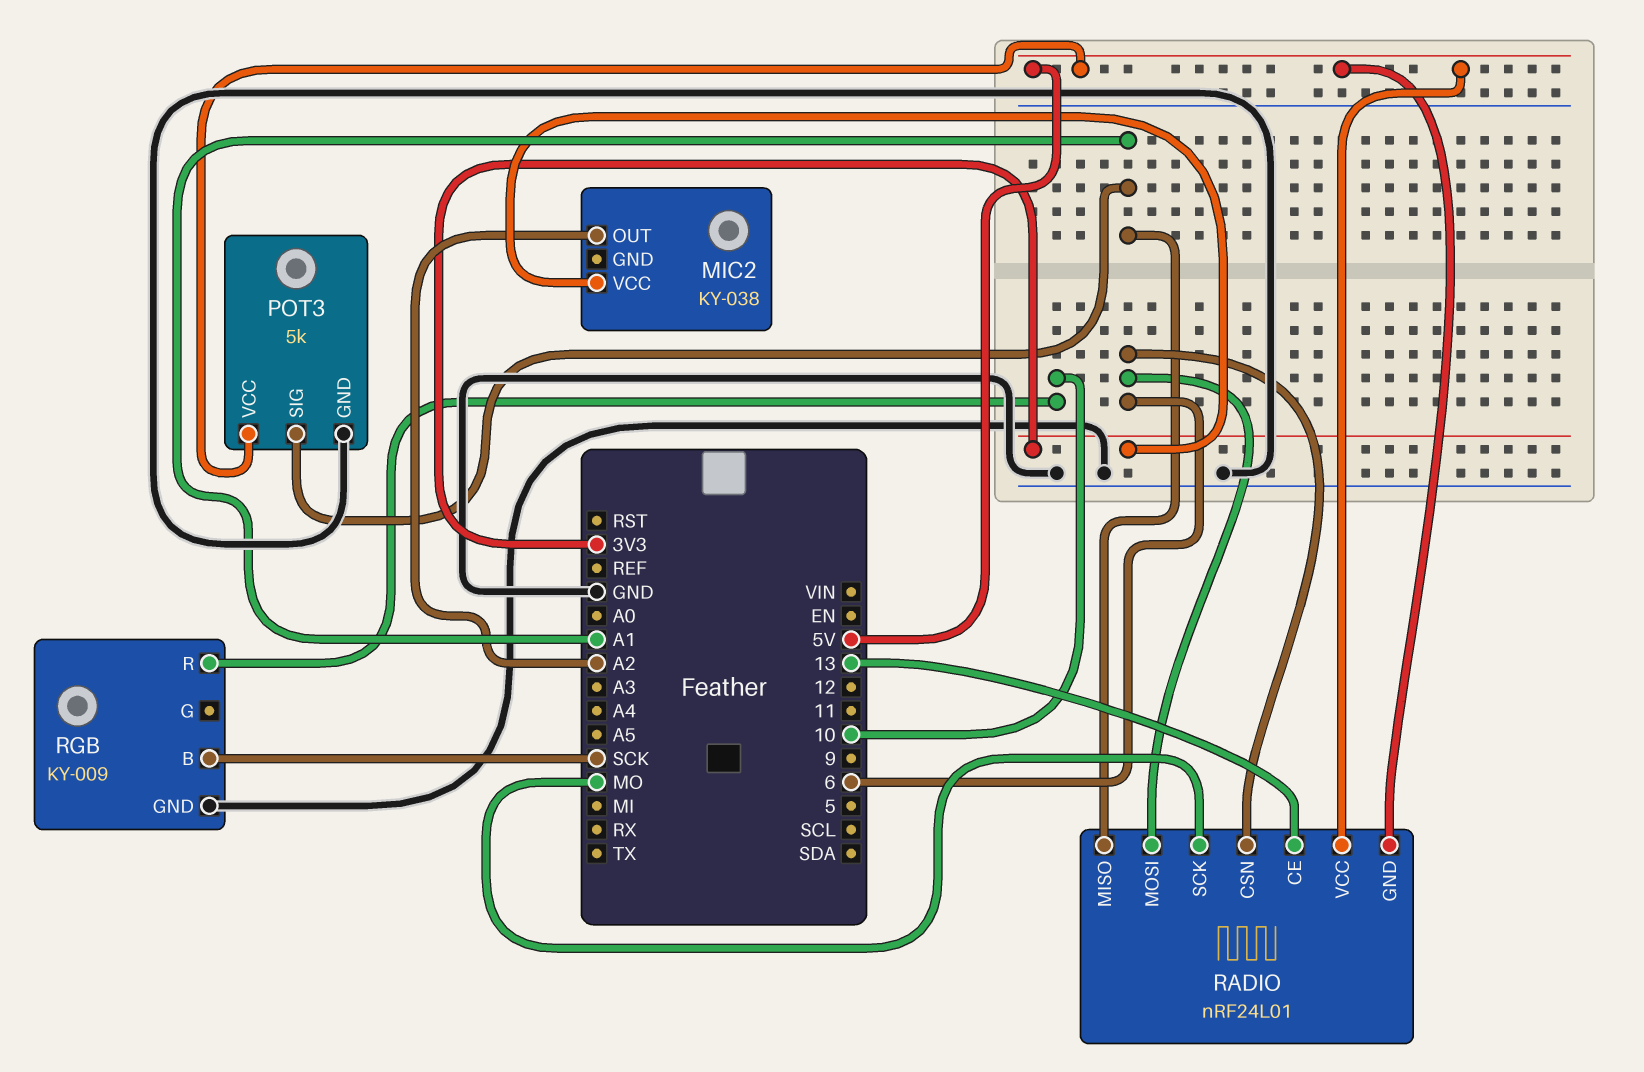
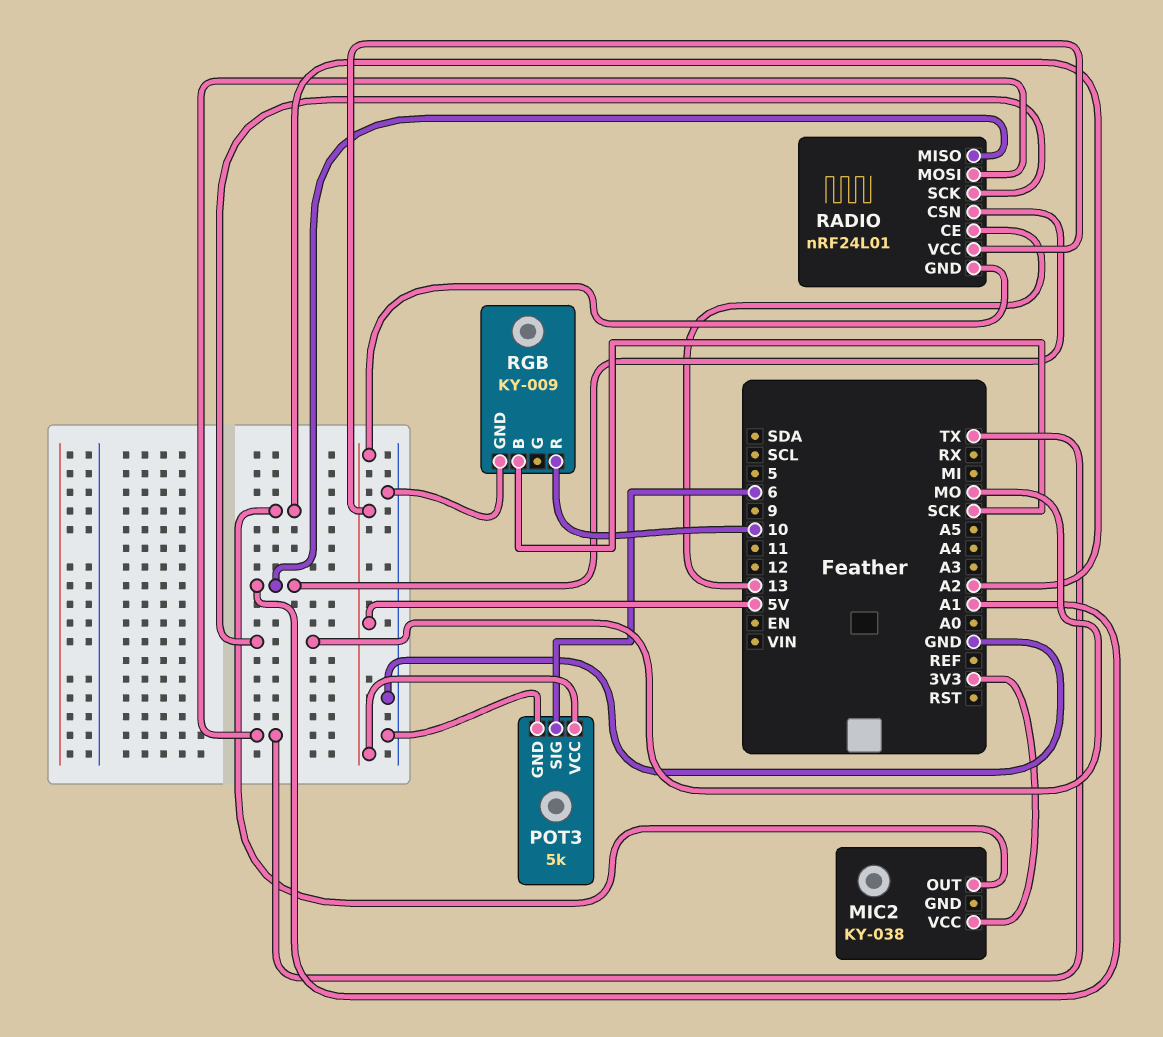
POT3 pin SIG: A1 -> 6
RADIO pin CSN: 6 -> A1
RADIO pin MOSI: 6 -> TX

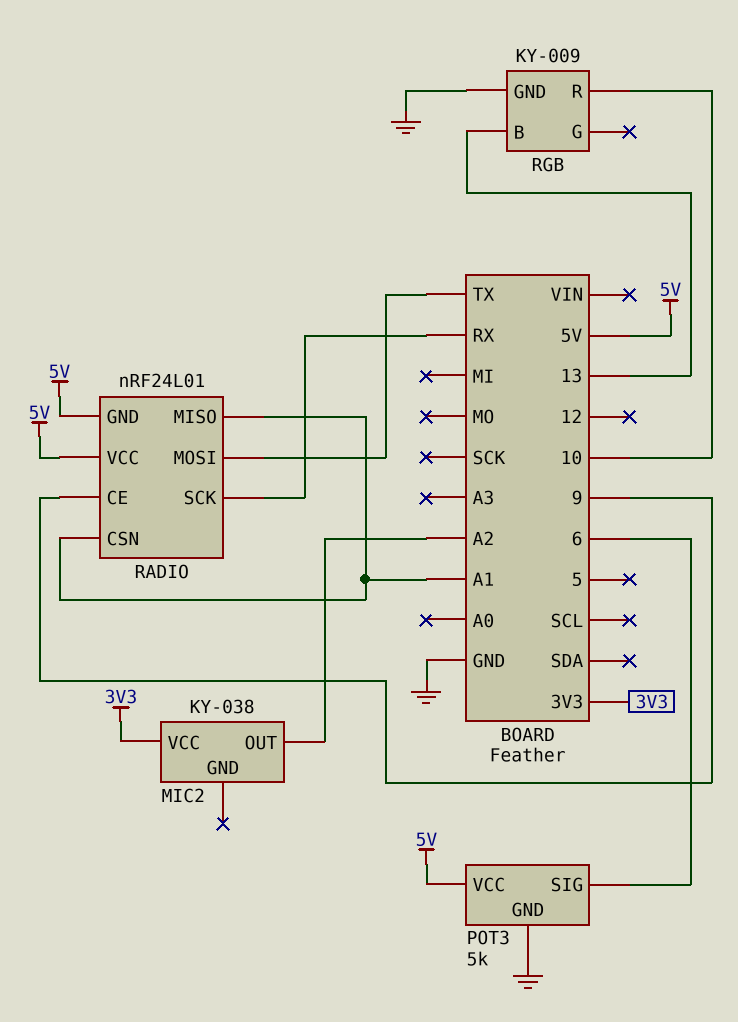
RADIO pin CE: 13 -> 9
RADIO pin SCK: MO -> RX
RGB pin B: SCK -> 13

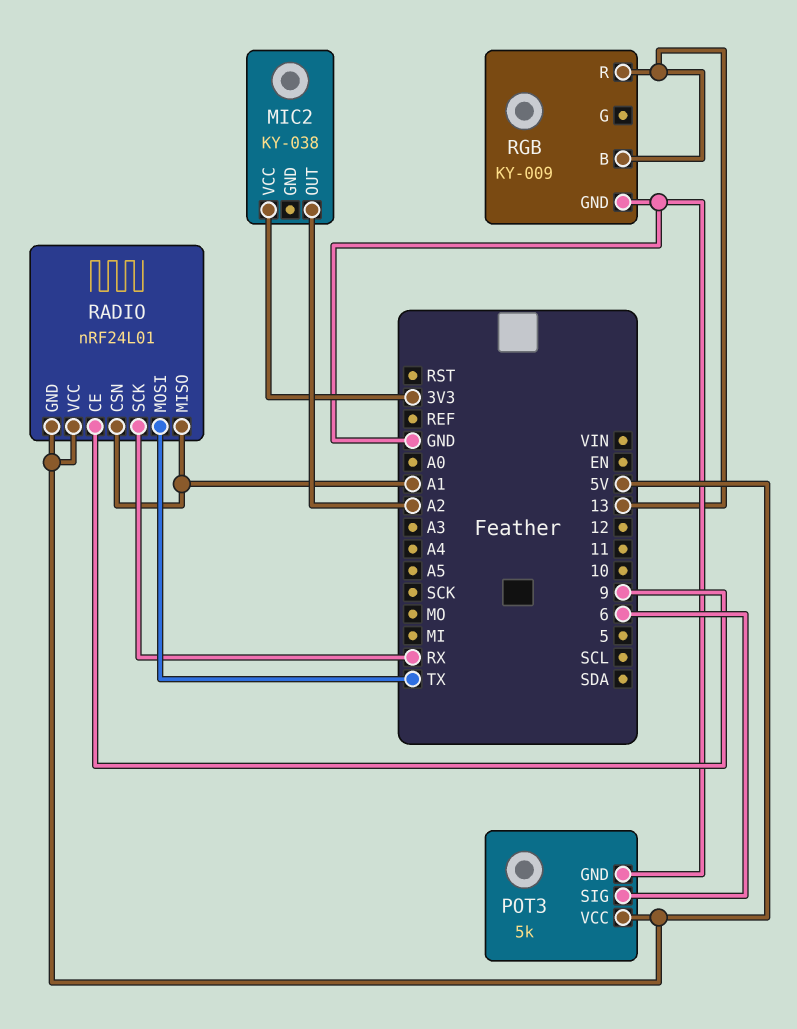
RGB pin R: 10 -> 13

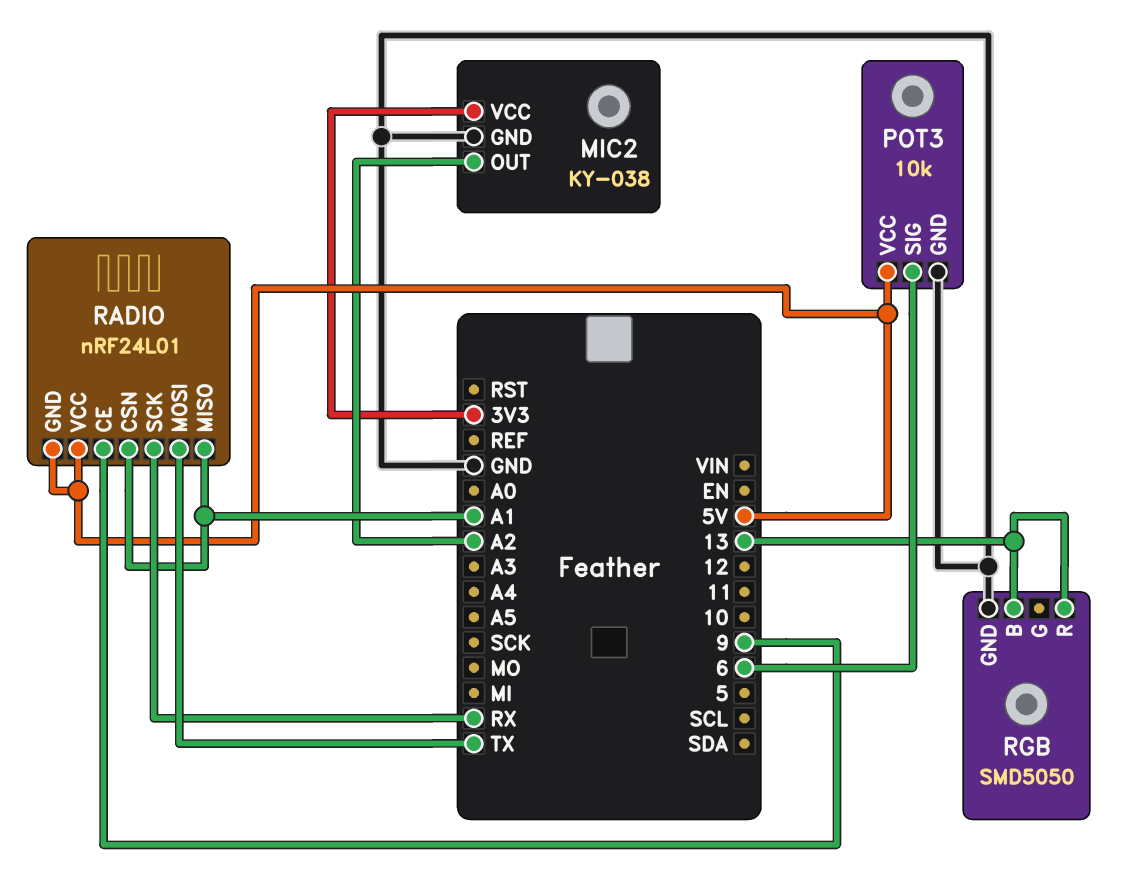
MIC2 pin GND: none -> GND
POT3: 5k -> 10k
RGB: KY-009 -> SMD5050

